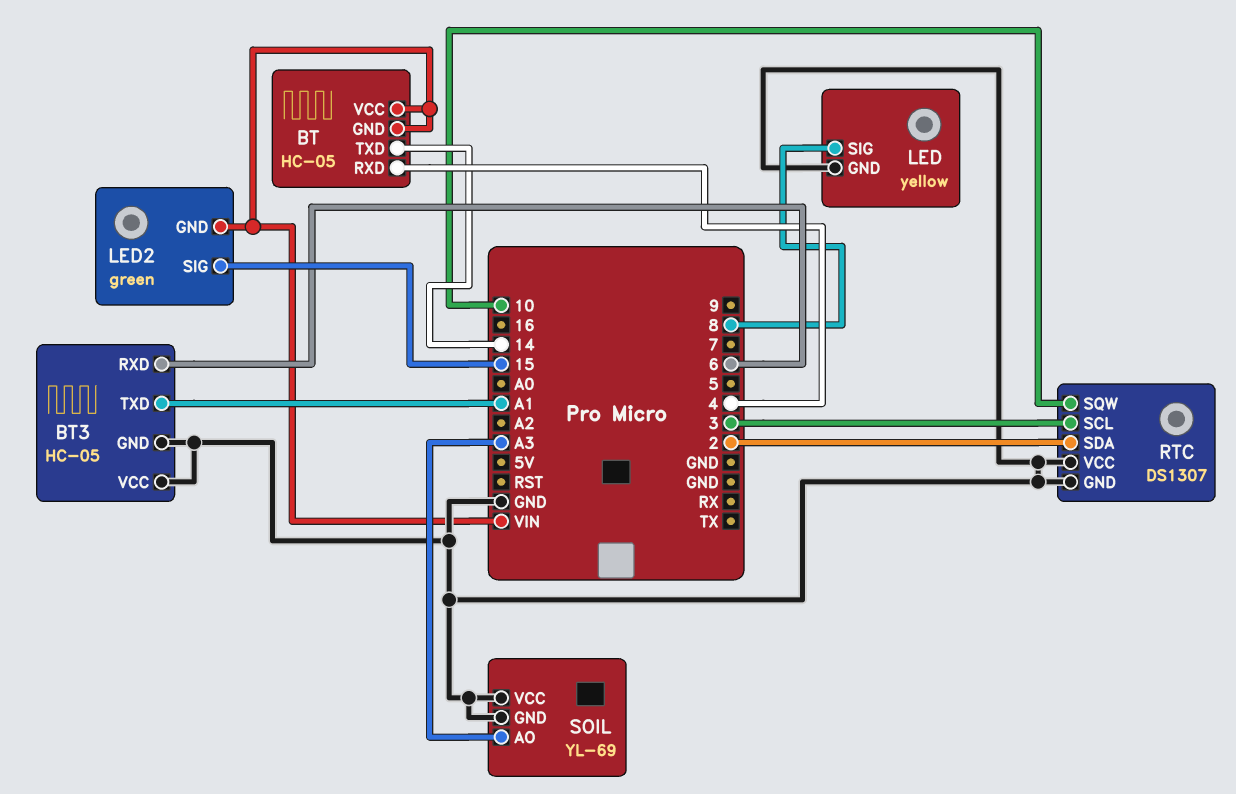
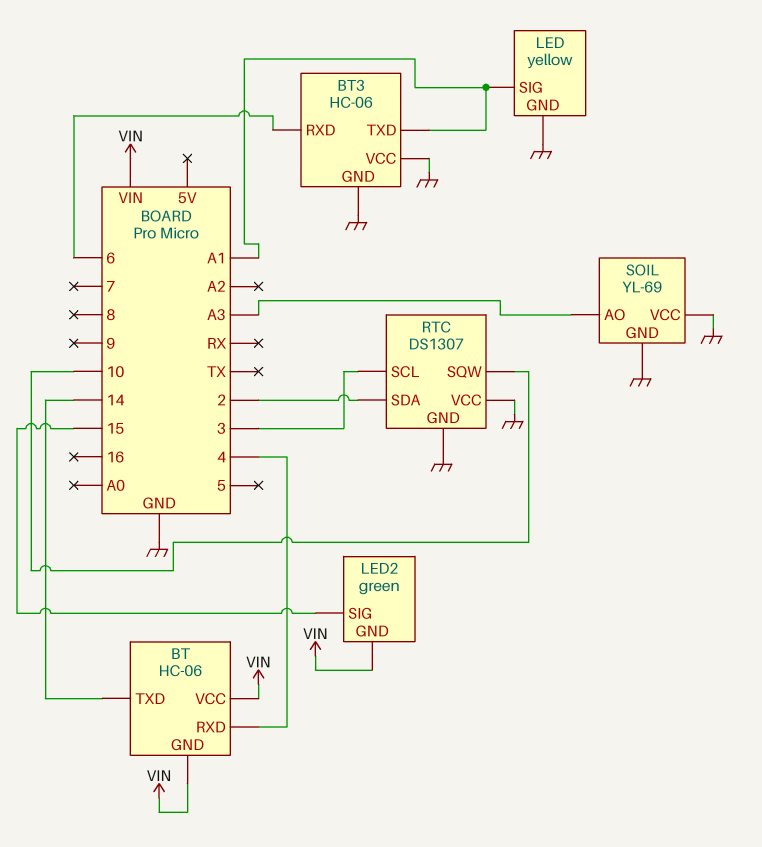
BT: HC-05 -> HC-06
BT3: HC-05 -> HC-06
LED pin SIG: 8 -> A1

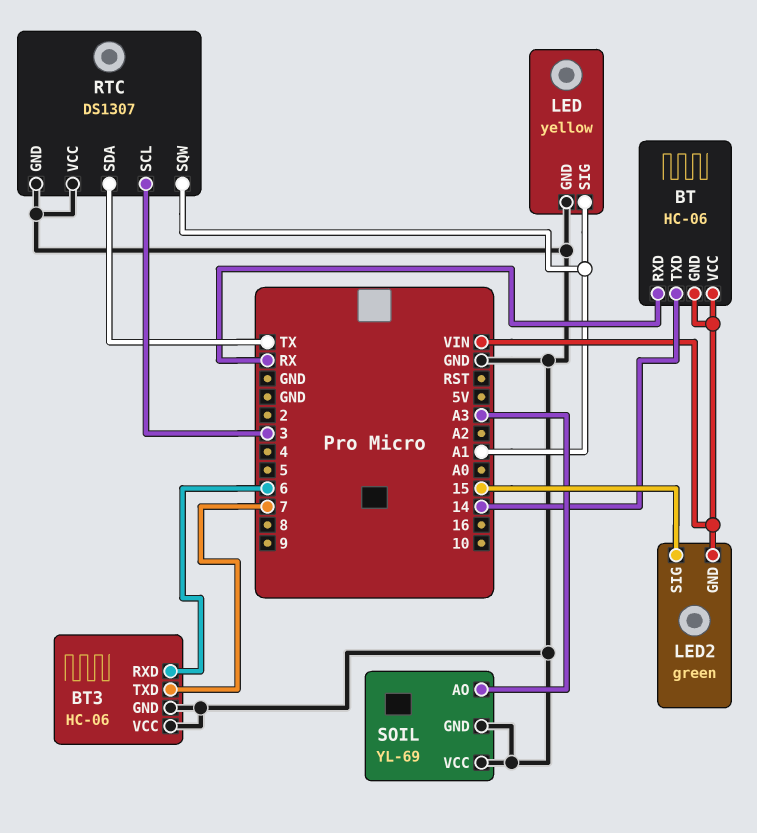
BT pin RXD: 4 -> RX
BT3 pin TXD: A1 -> 7
RTC pin SDA: 2 -> TX
RTC pin SQW: 10 -> A1

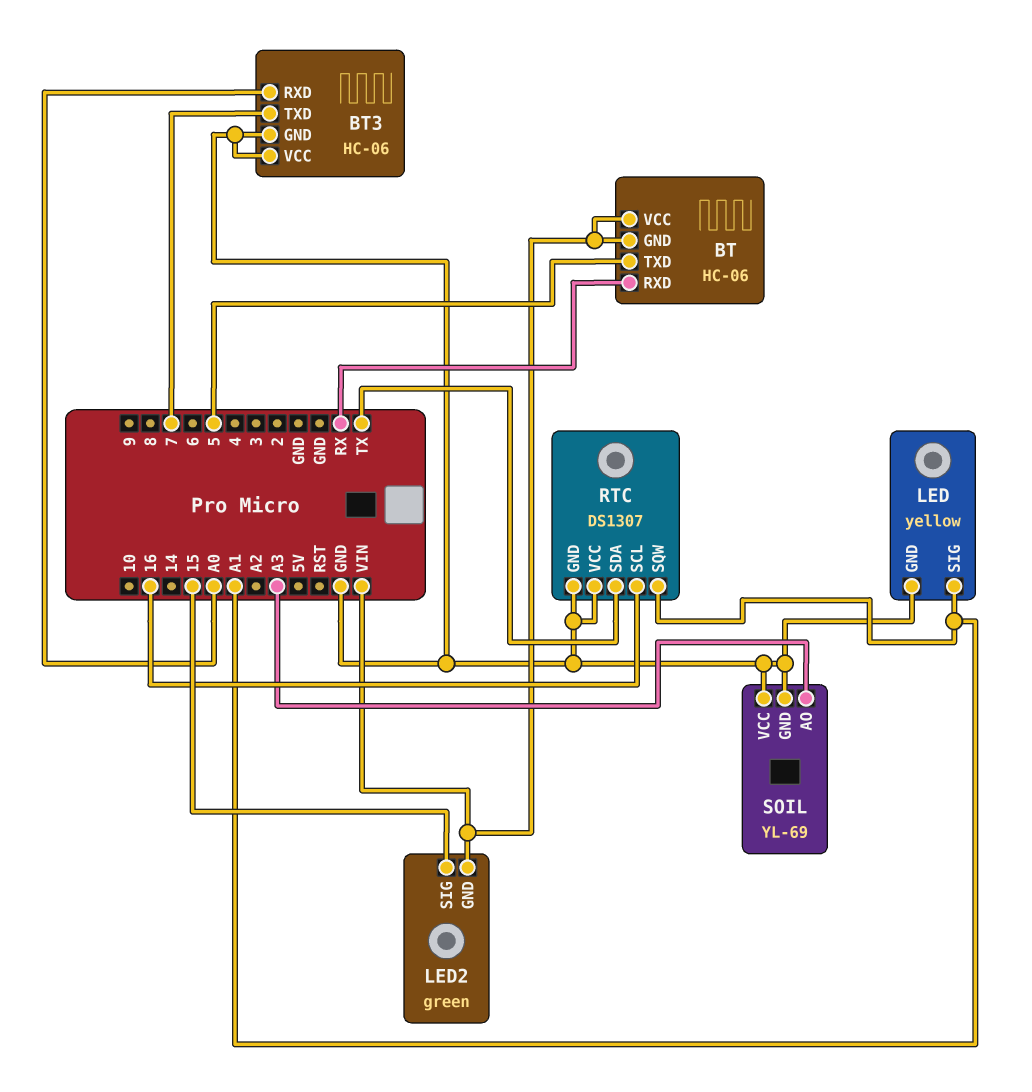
BT pin TXD: 14 -> 5
BT3 pin RXD: 6 -> A0
RTC pin SCL: 3 -> 16

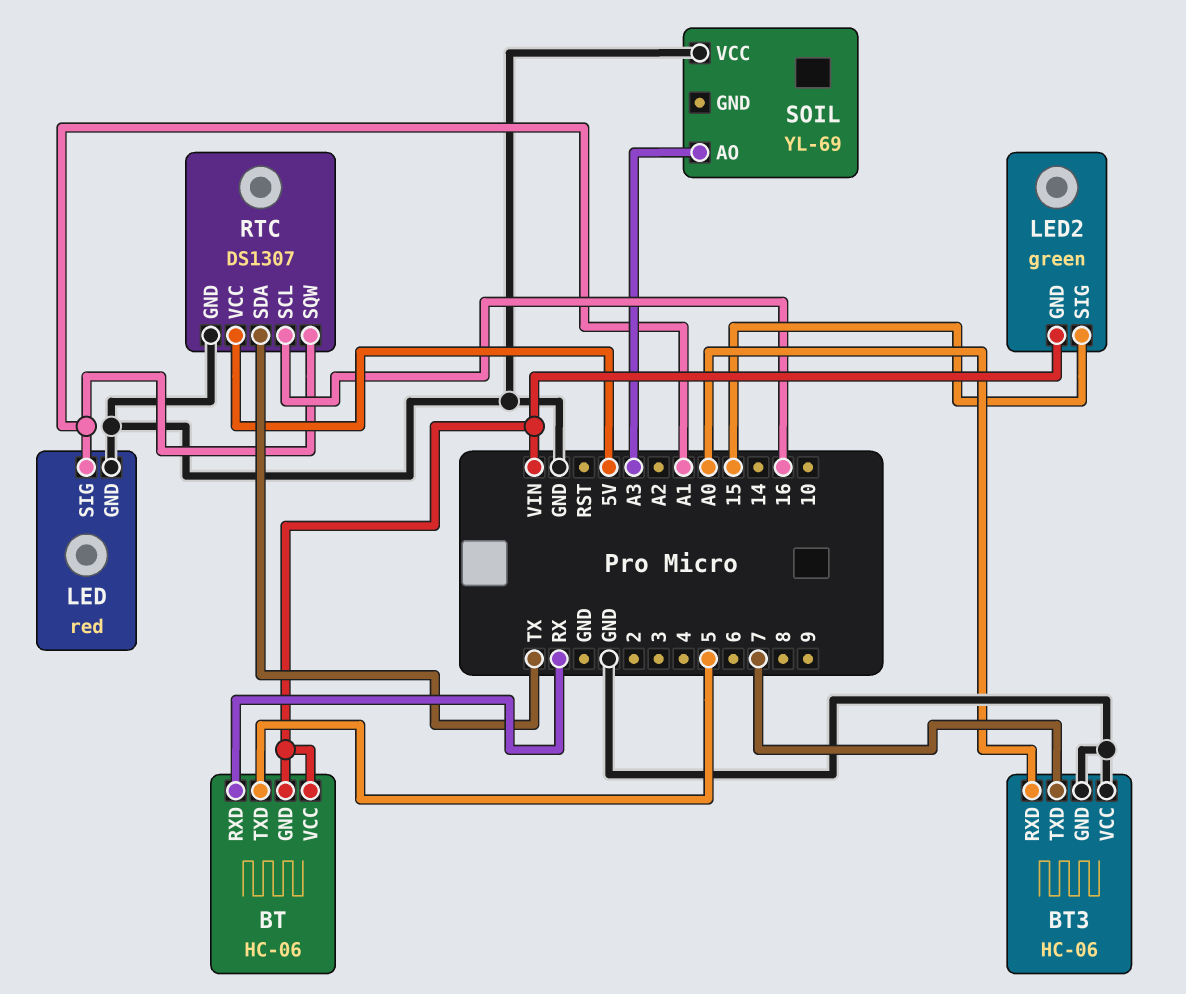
LED: yellow -> red
RTC pin VCC: GND -> 5V
SOIL pin GND: GND -> none

